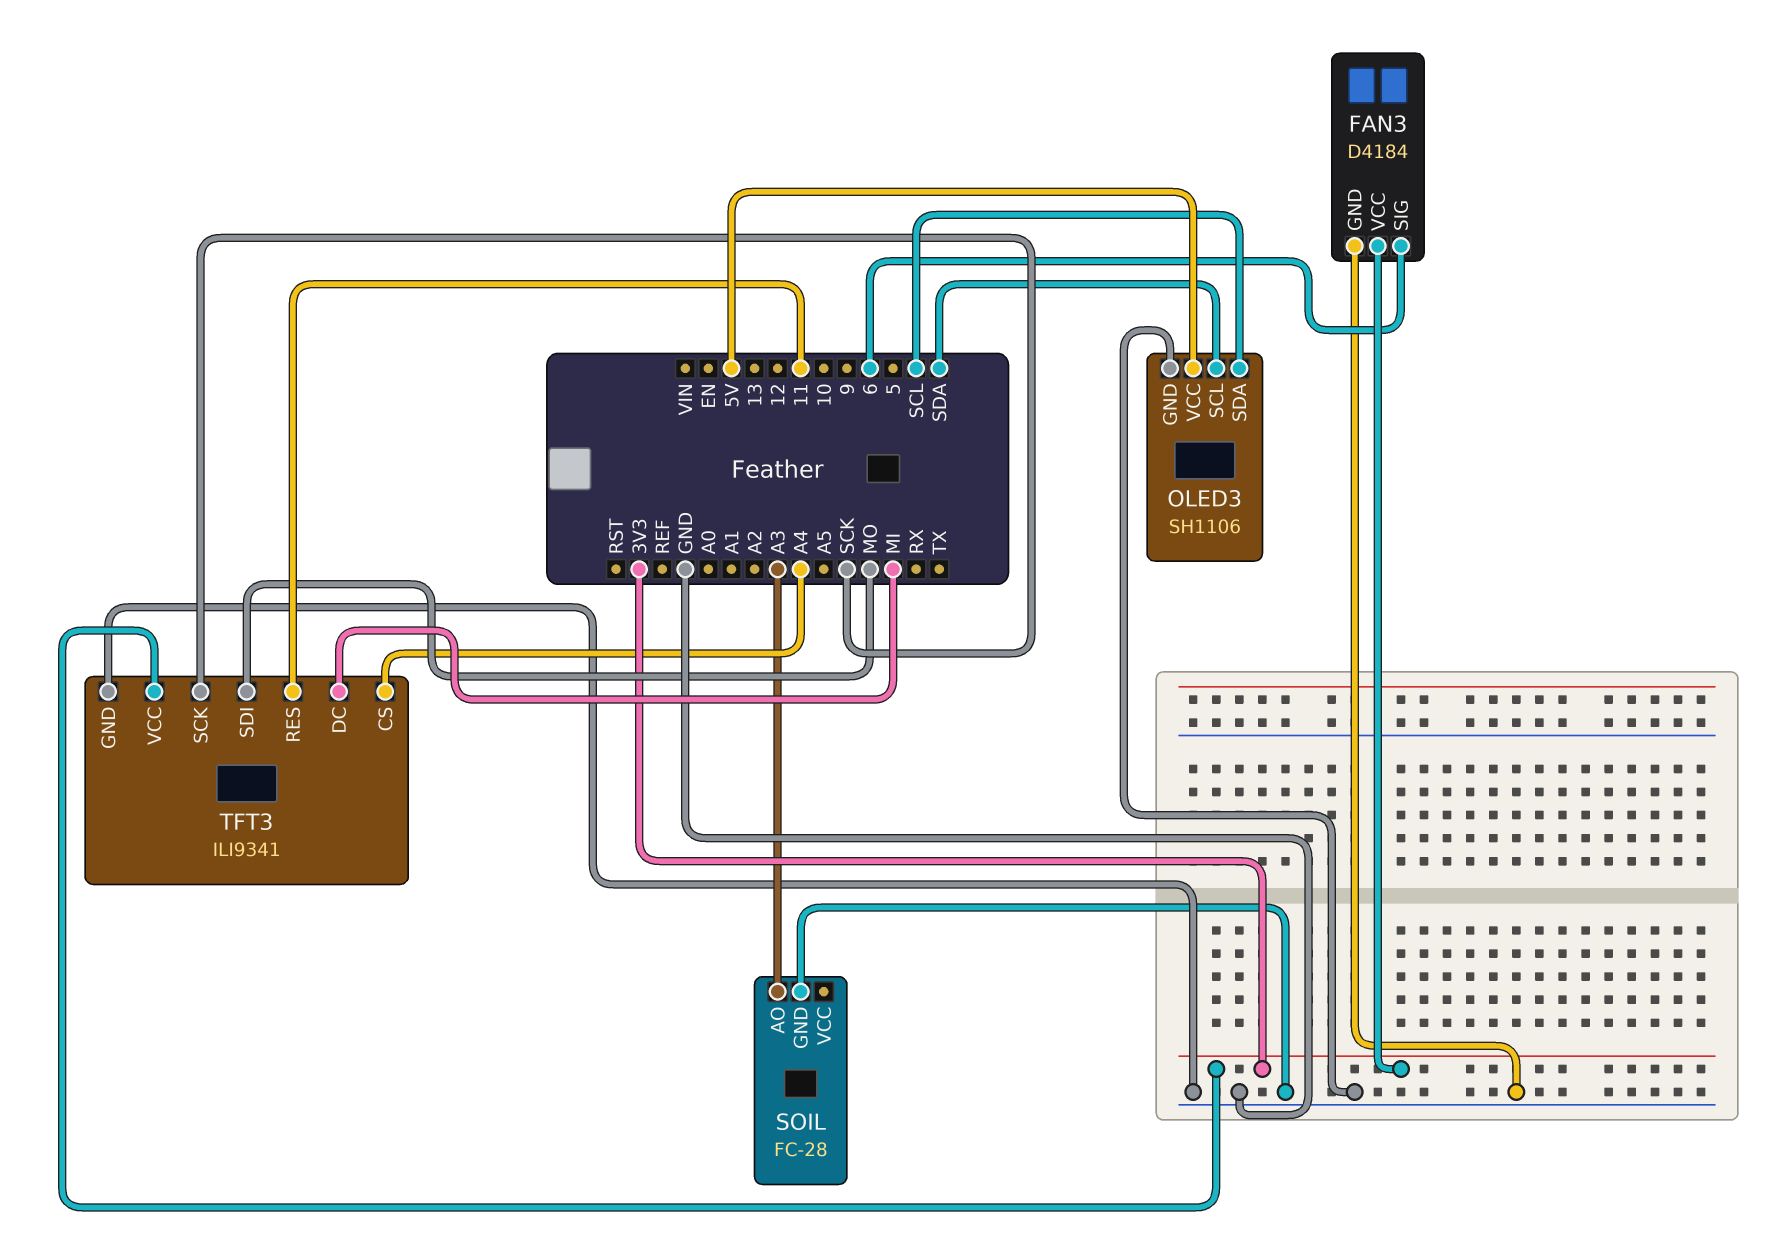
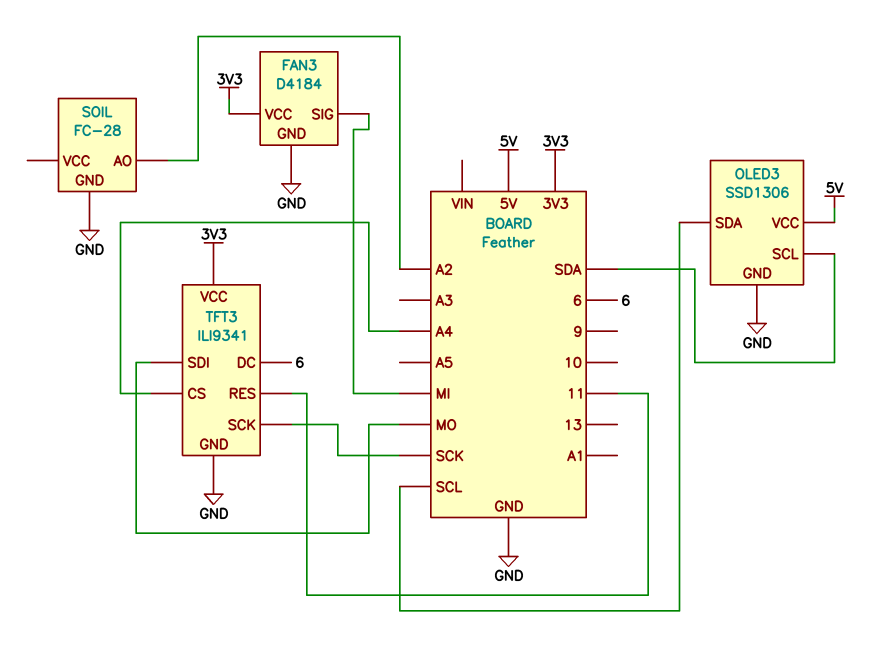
FAN3 pin SIG: 6 -> MI
OLED3: SH1106 -> SSD1306
SOIL pin AO: A3 -> A2
TFT3 pin DC: MI -> 6

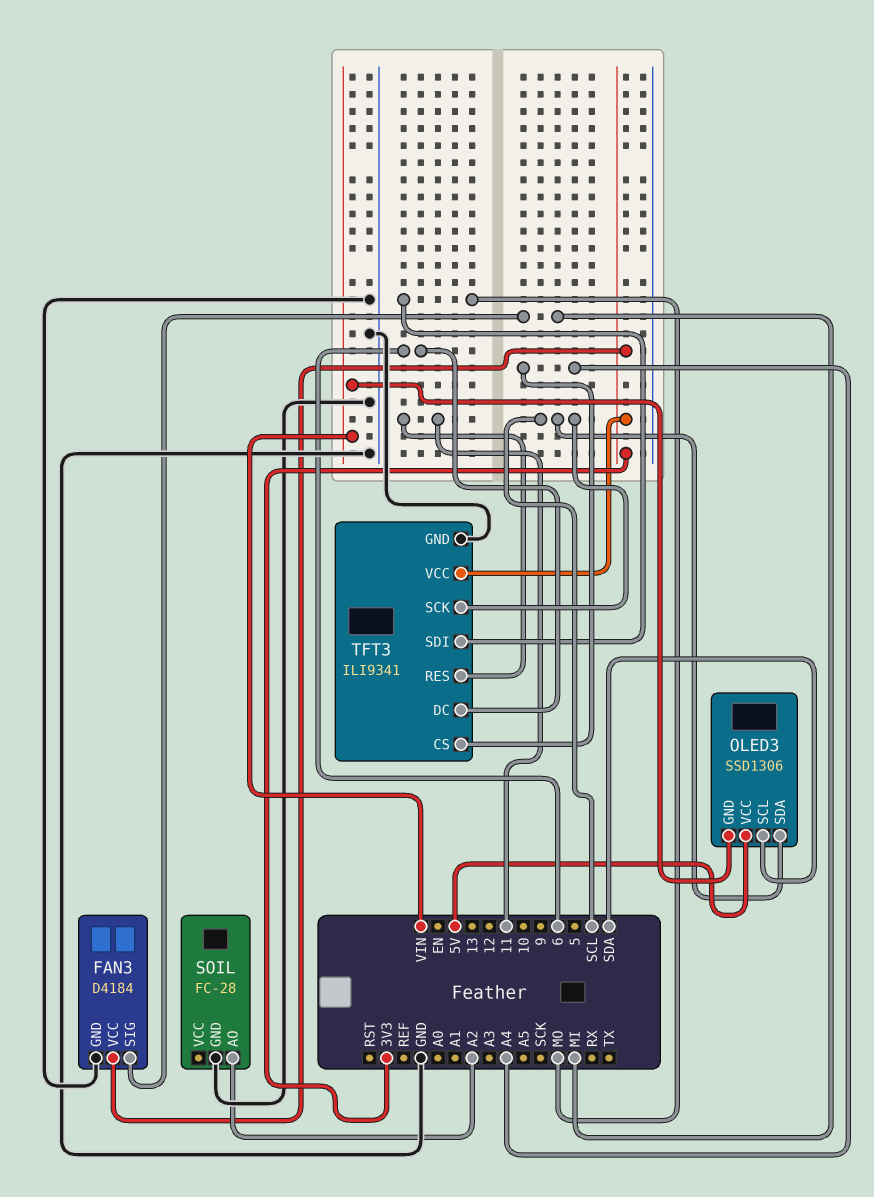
OLED3 pin GND: GND -> VIN
TFT3 pin SCK: SCK -> SCL

